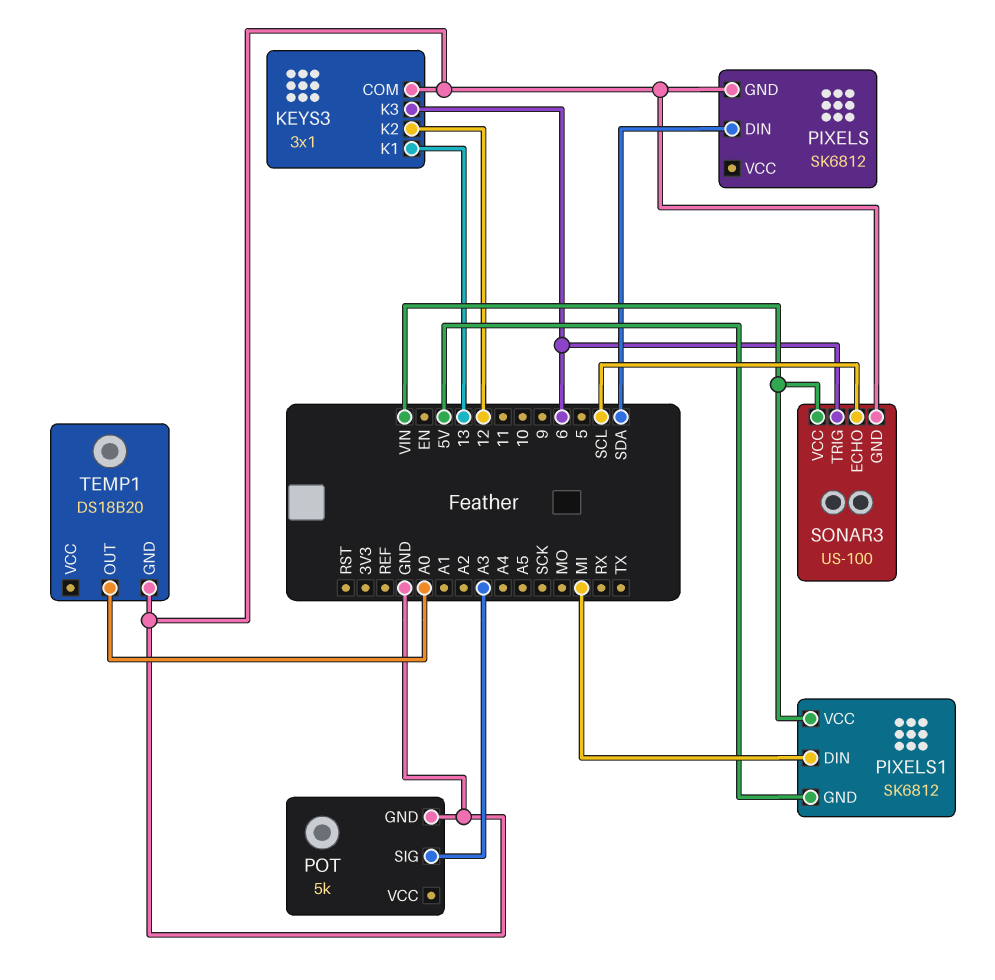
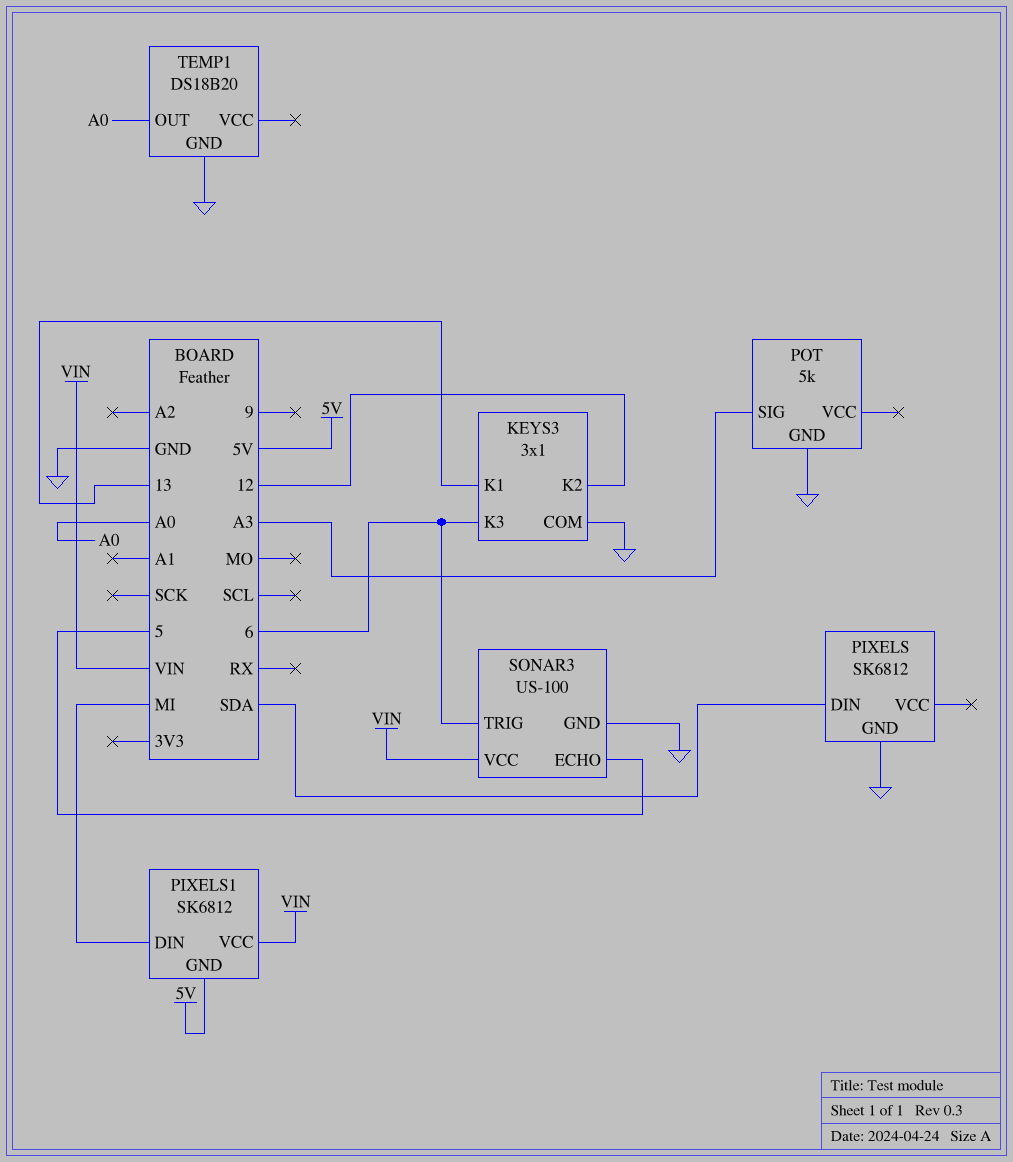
SONAR3 pin ECHO: SCL -> 5

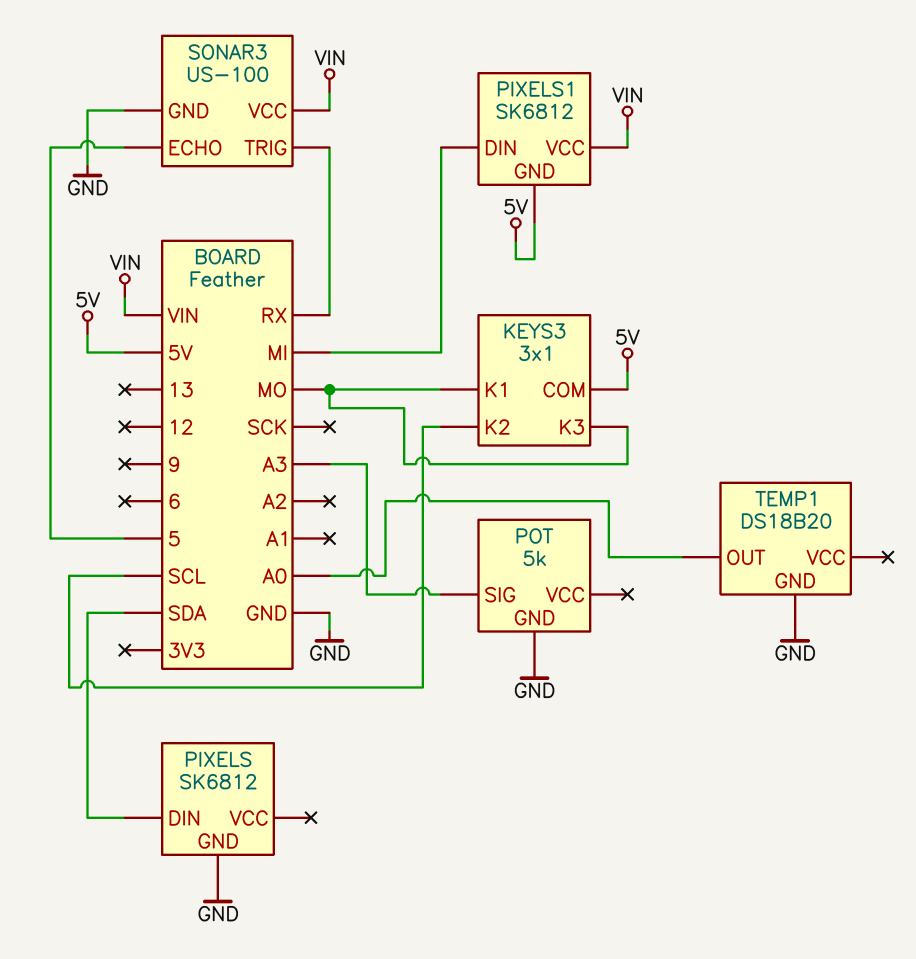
KEYS3 pin COM: GND -> 5V
KEYS3 pin K1: 13 -> MO
KEYS3 pin K2: 12 -> SCL
KEYS3 pin K3: 6 -> MO
SONAR3 pin TRIG: 6 -> RX

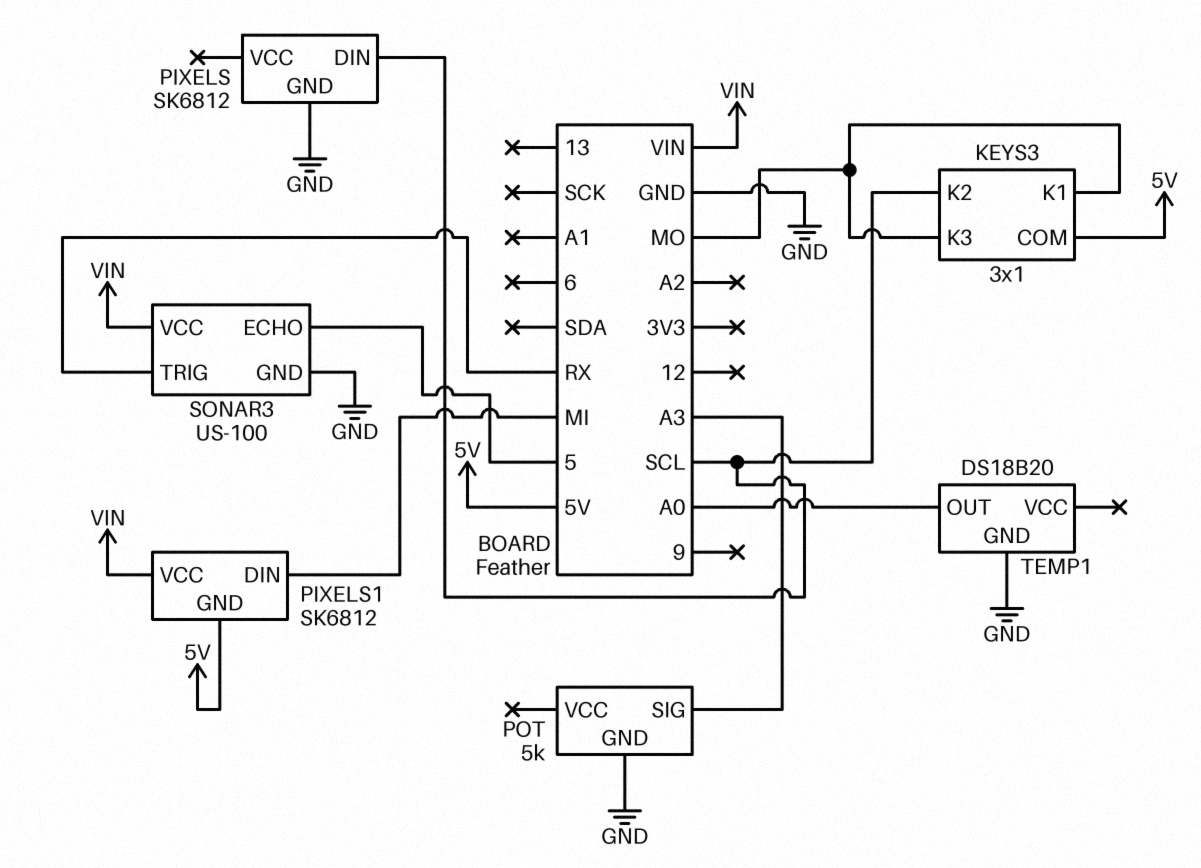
PIXELS pin DIN: SDA -> SCL

